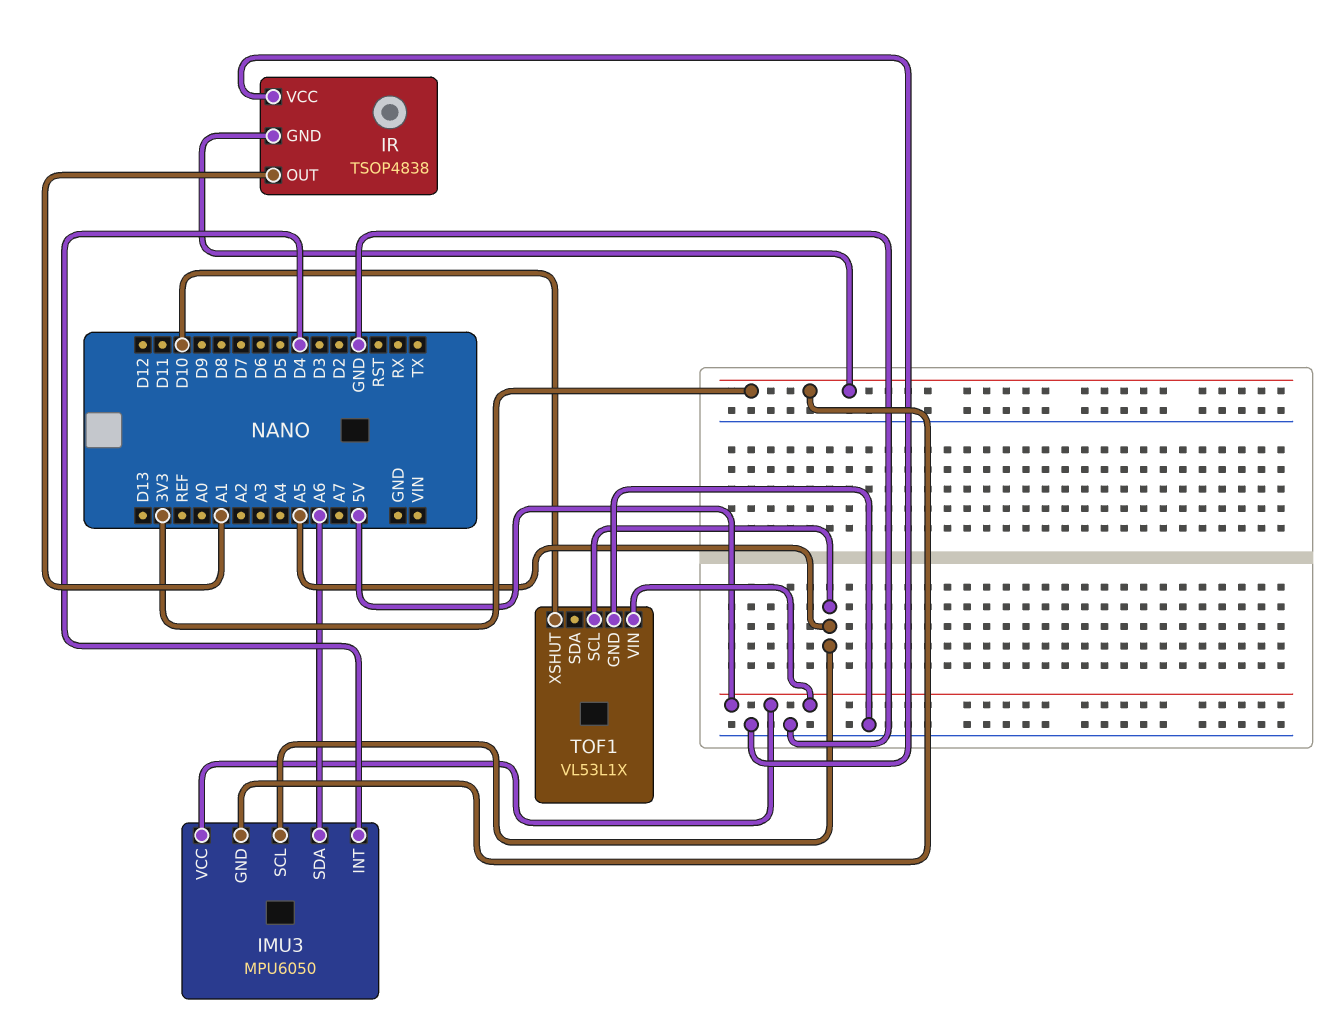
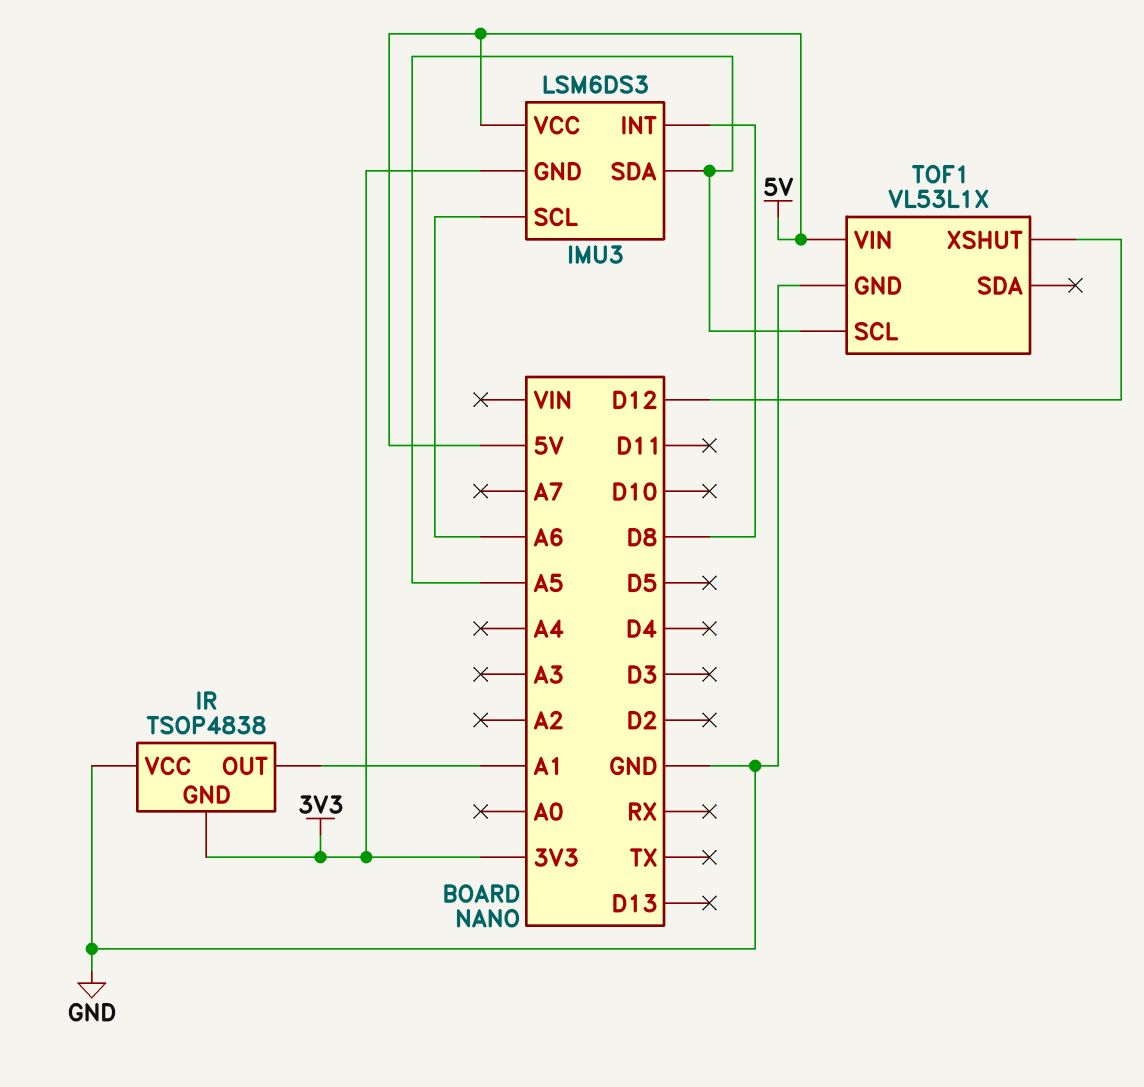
IMU3: MPU6050 -> LSM6DS3
IMU3 pin INT: D4 -> D8
IMU3 pin SCL: A5 -> A6
IMU3 pin SDA: A6 -> A5
TOF1 pin XSHUT: D10 -> D12

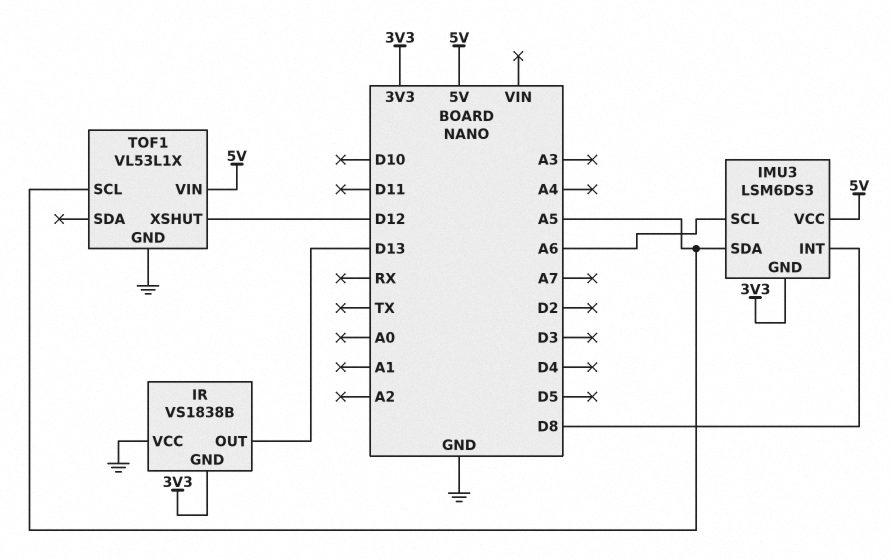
IR: TSOP4838 -> VS1838B
IR pin OUT: A1 -> D13

